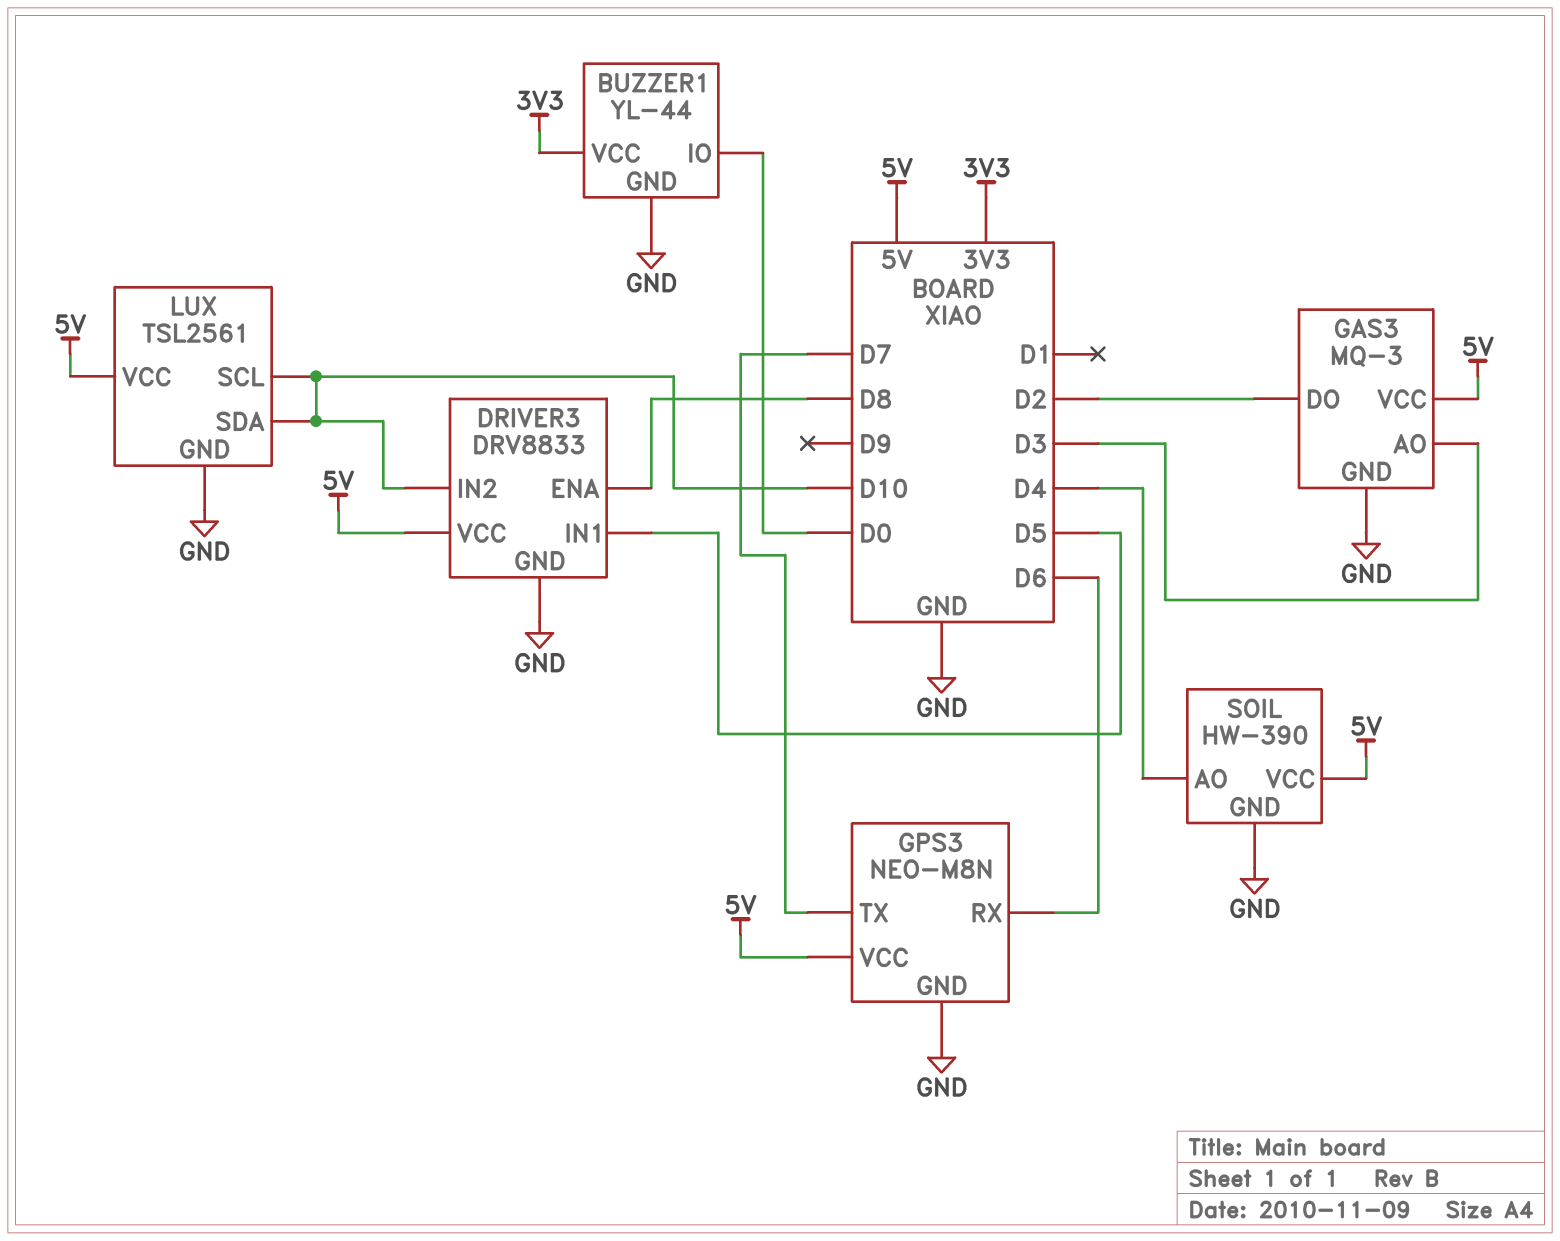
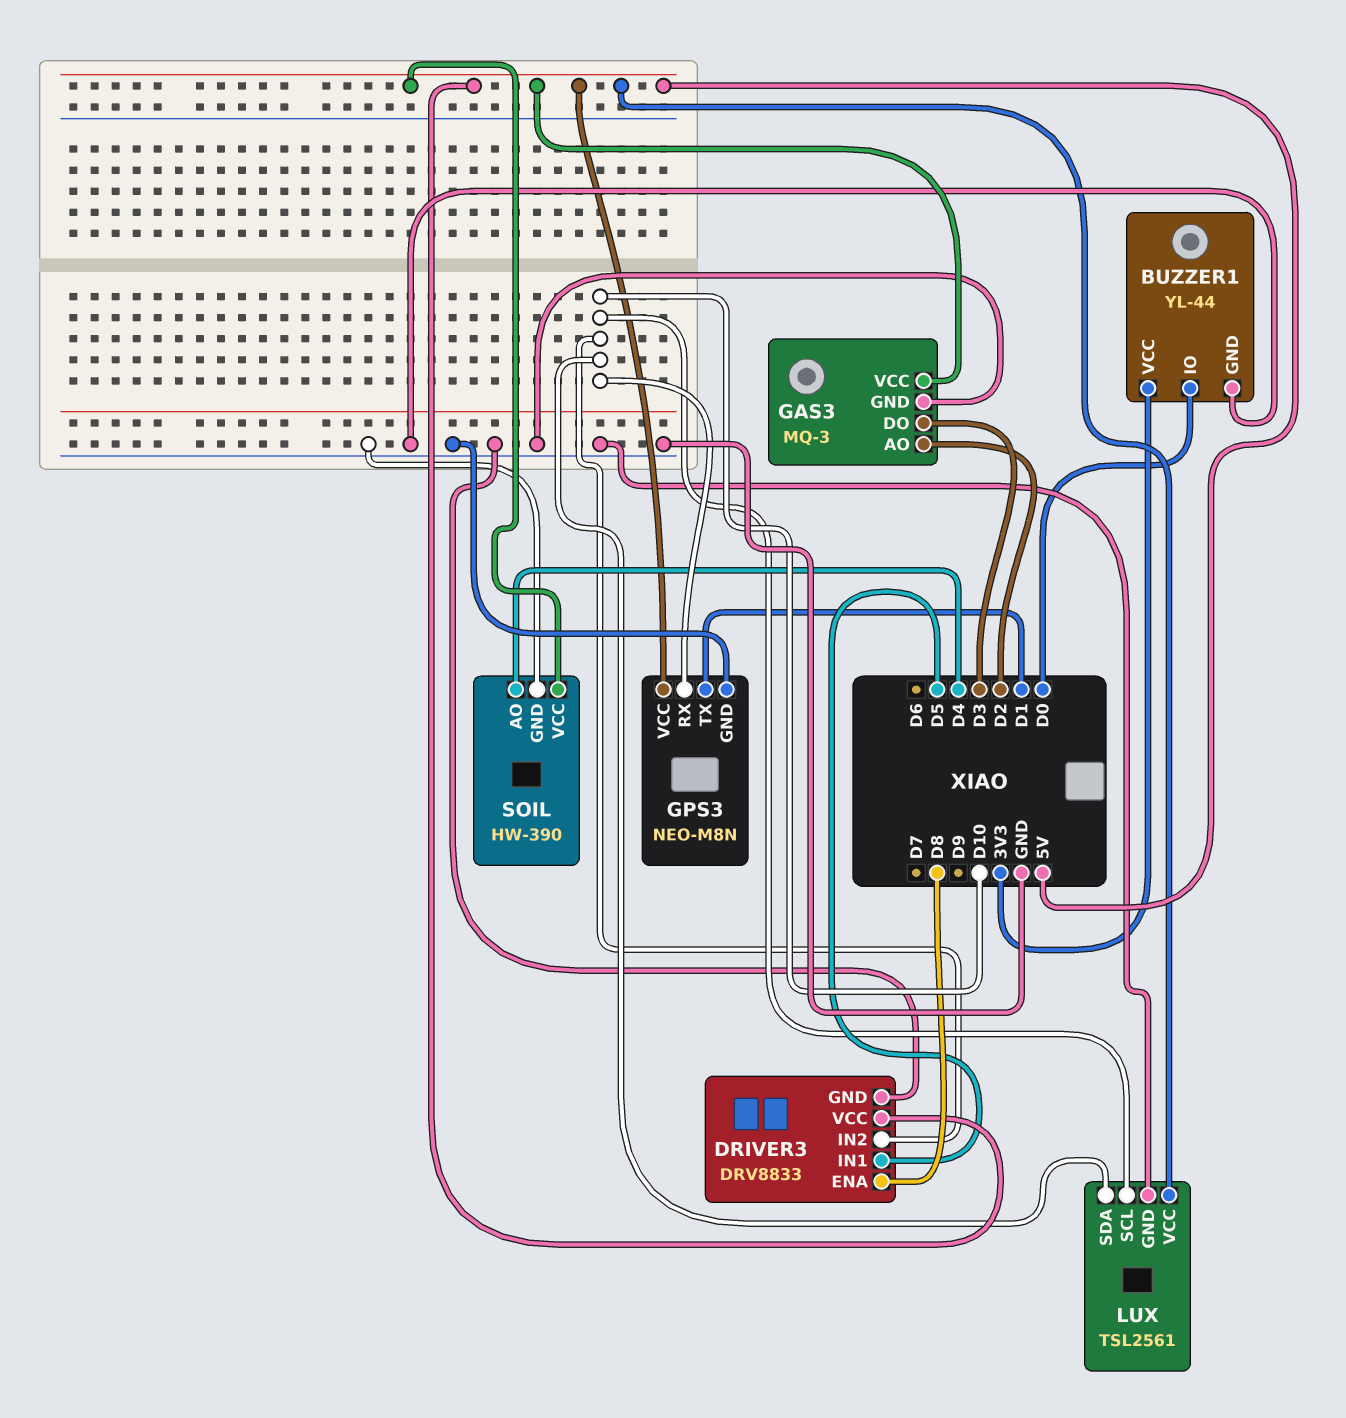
GAS3 pin AO: D3 -> D2
GAS3 pin DO: D2 -> D3
GPS3 pin RX: D6 -> D10
GPS3 pin TX: D7 -> D1

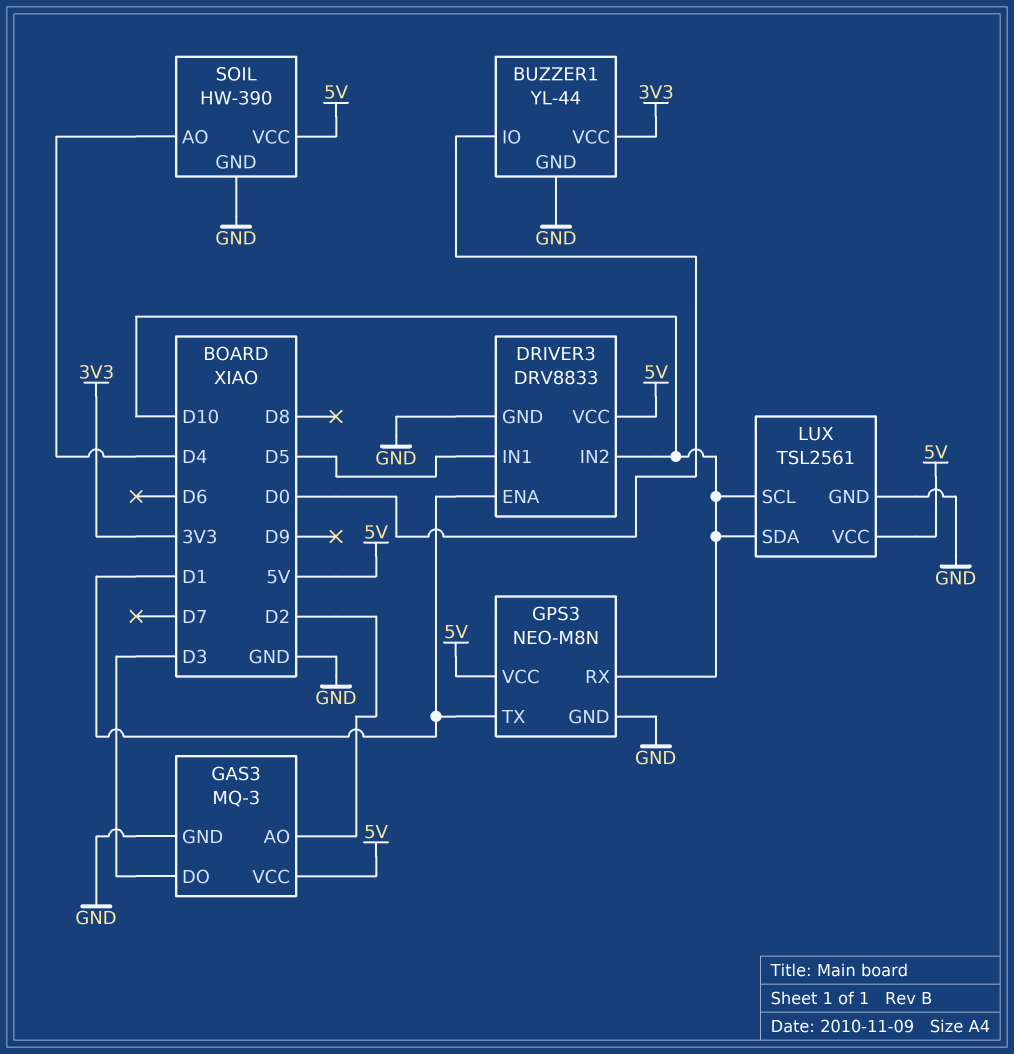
DRIVER3 pin ENA: D8 -> D1

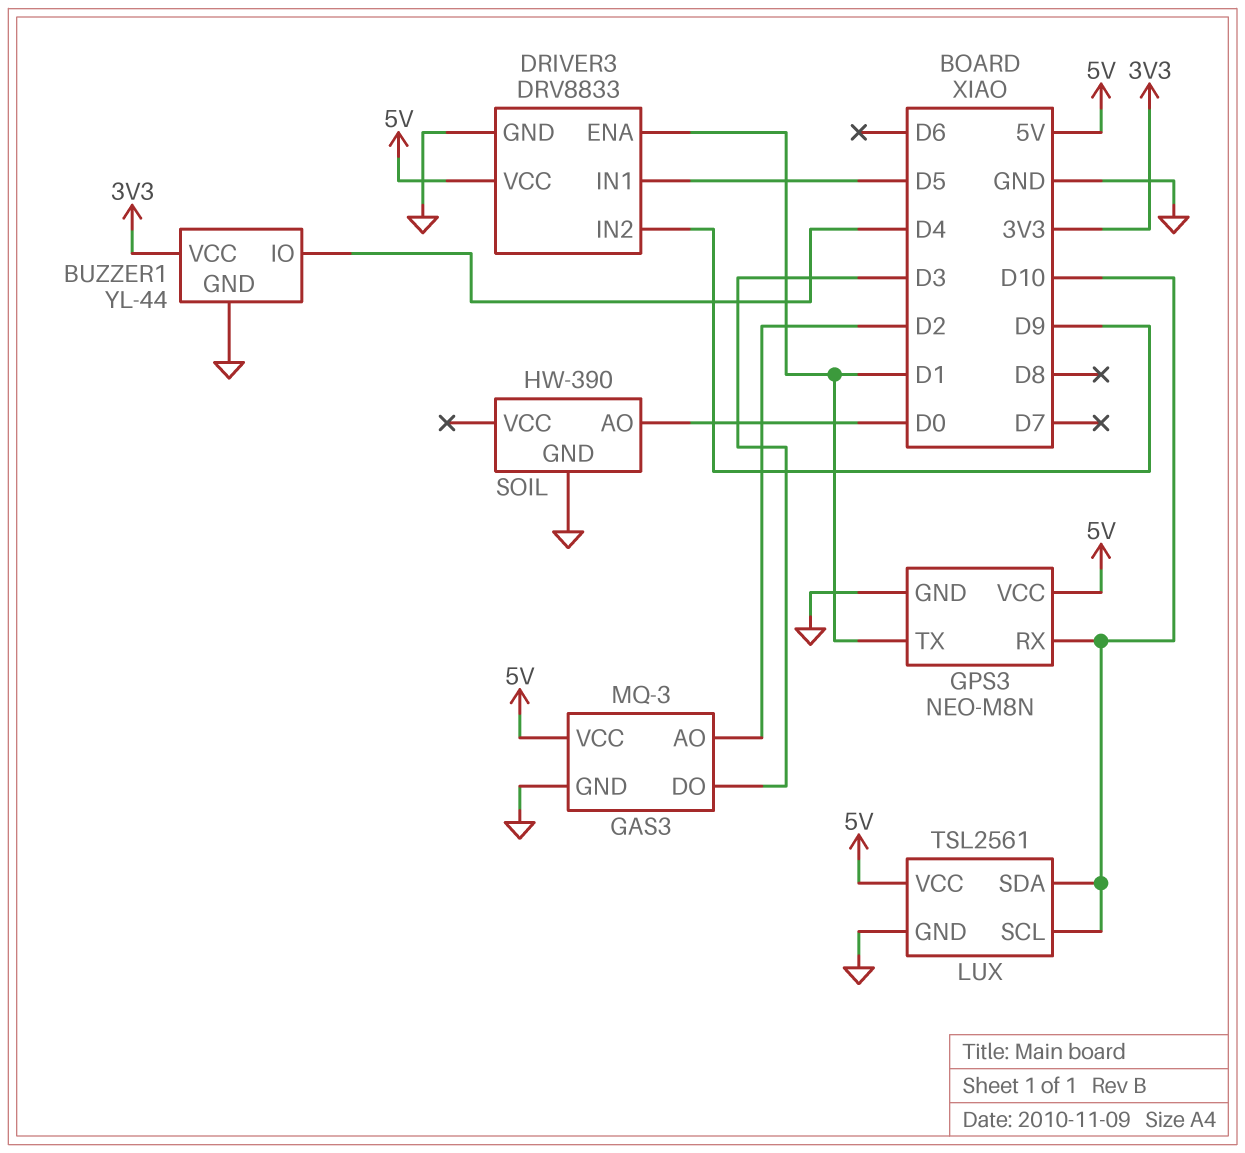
BUZZER1 pin IO: D0 -> D4
DRIVER3 pin IN2: D10 -> D9
SOIL pin AO: D4 -> D0
SOIL pin VCC: 5V -> none

